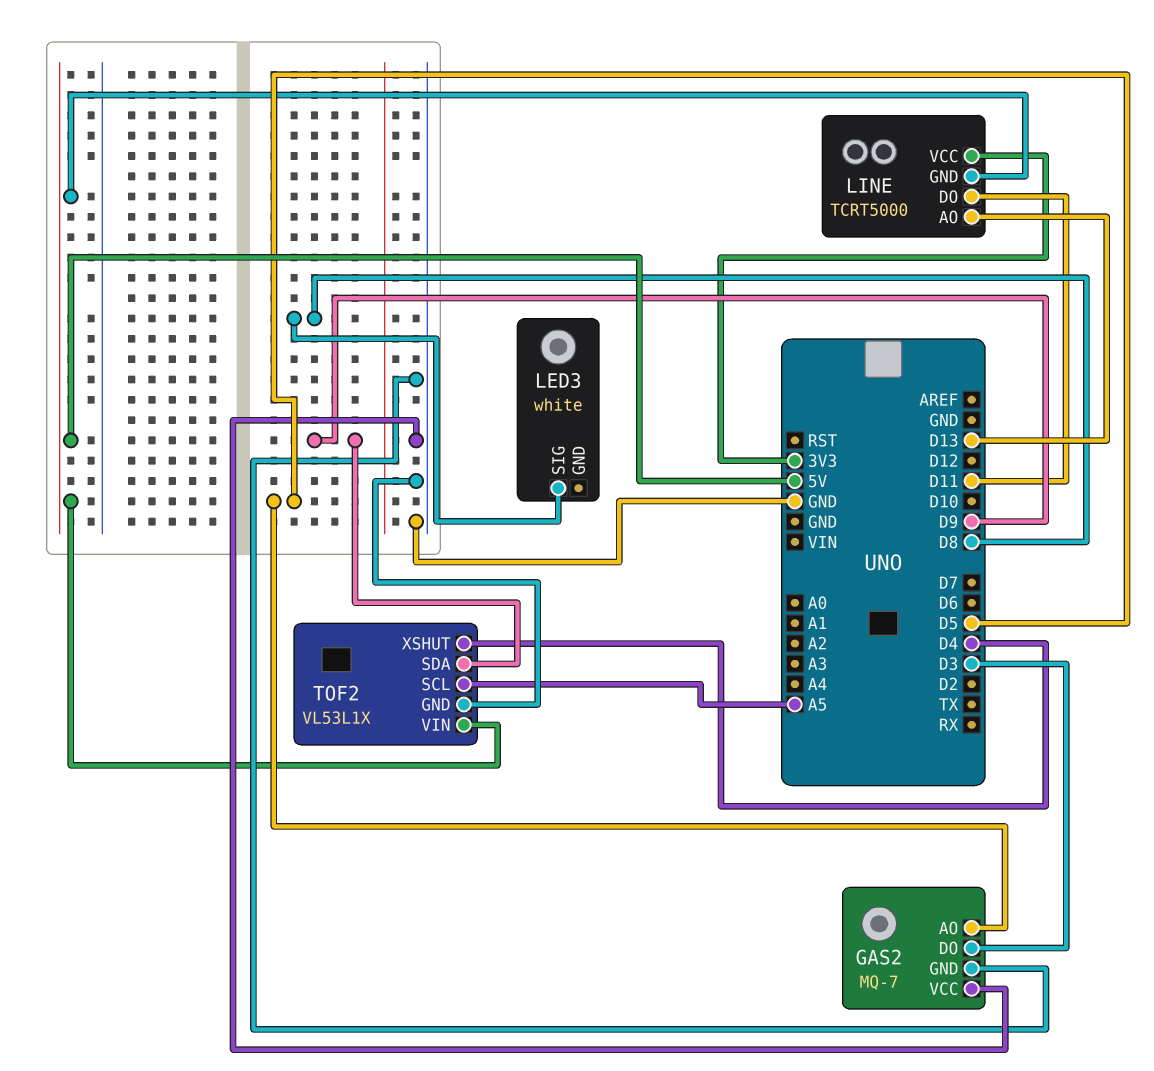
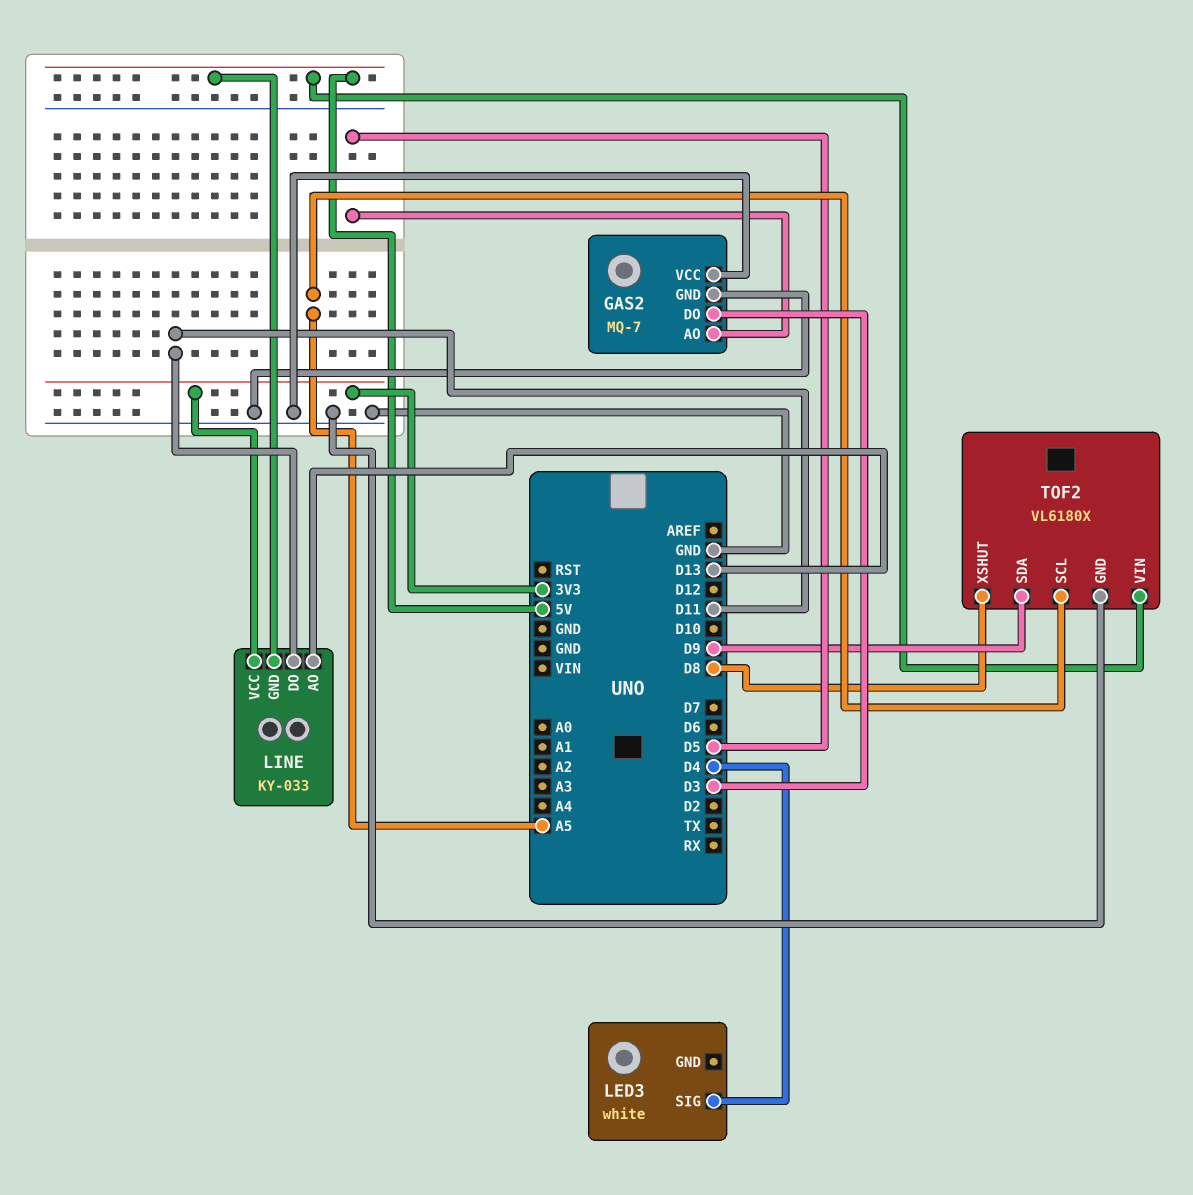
LED3 pin SIG: D8 -> D4
LINE: TCRT5000 -> KY-033
TOF2: VL53L1X -> VL6180X
TOF2 pin XSHUT: D4 -> D8

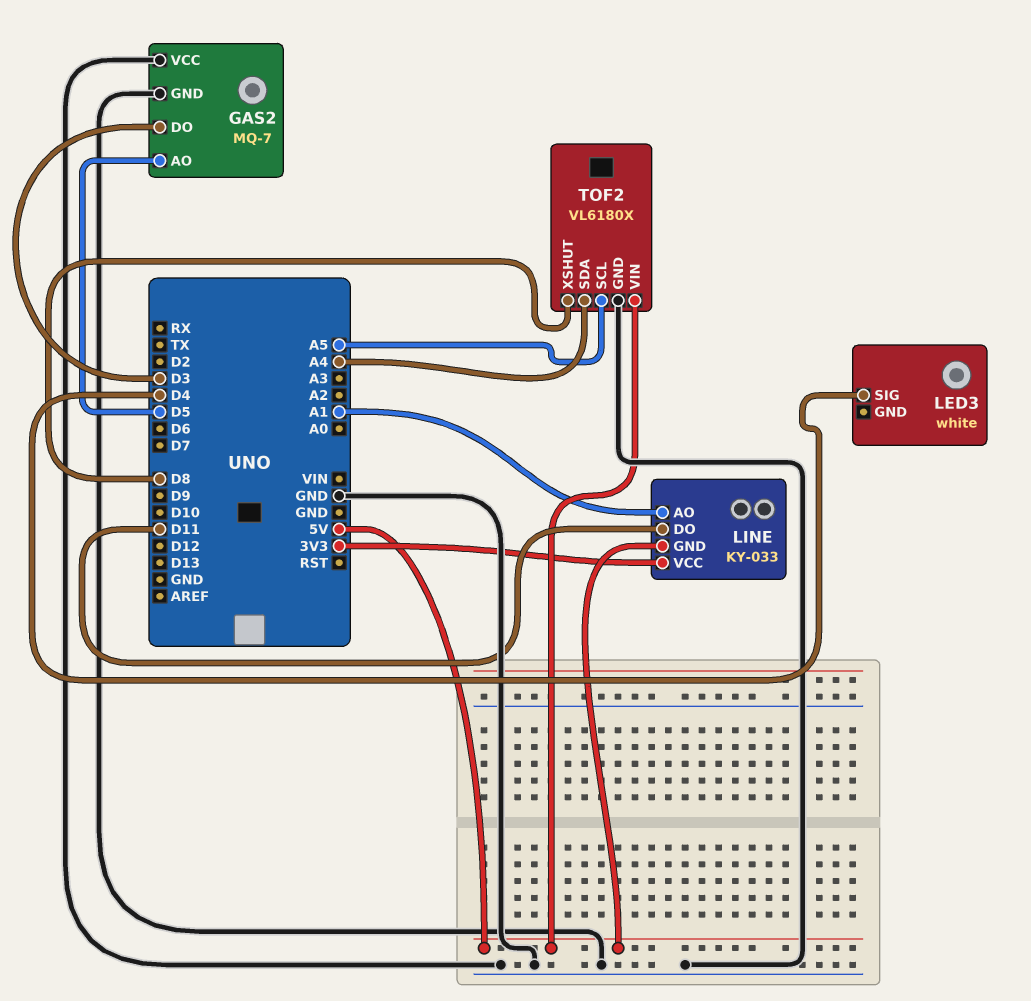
LINE pin AO: D13 -> A1
TOF2 pin SDA: D9 -> A4

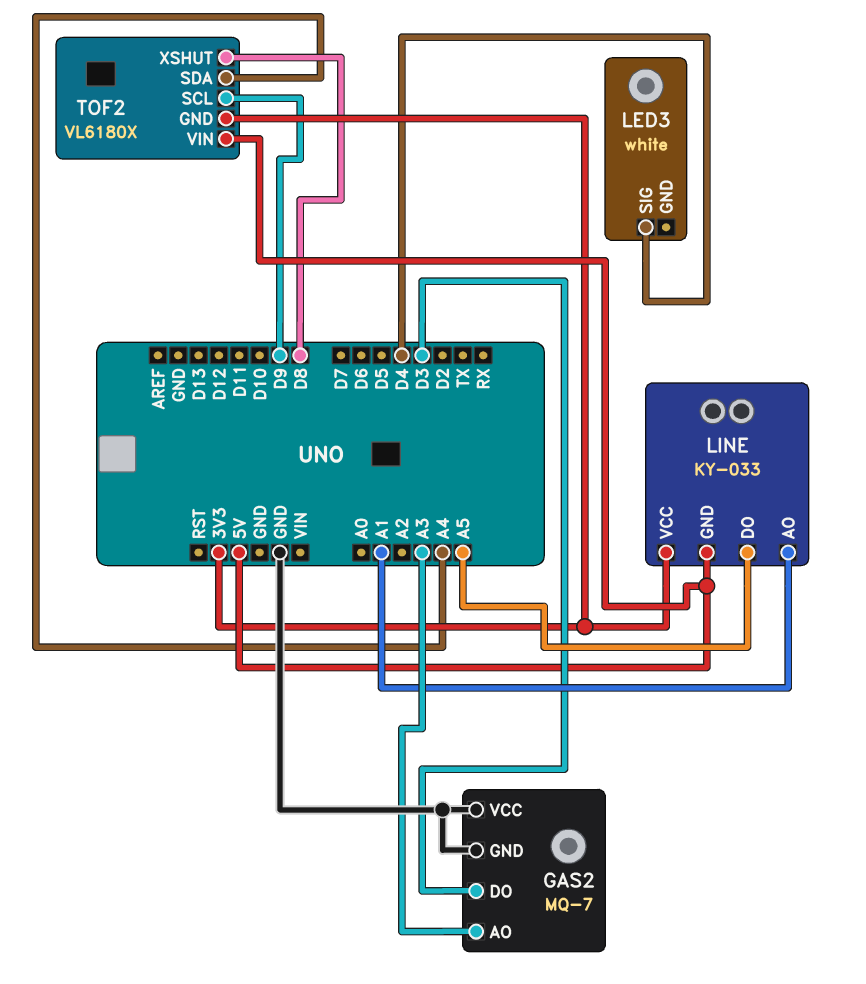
GAS2 pin AO: D5 -> A3
LINE pin DO: D11 -> A5
TOF2 pin GND: GND -> 3V3
TOF2 pin SCL: A5 -> D9

